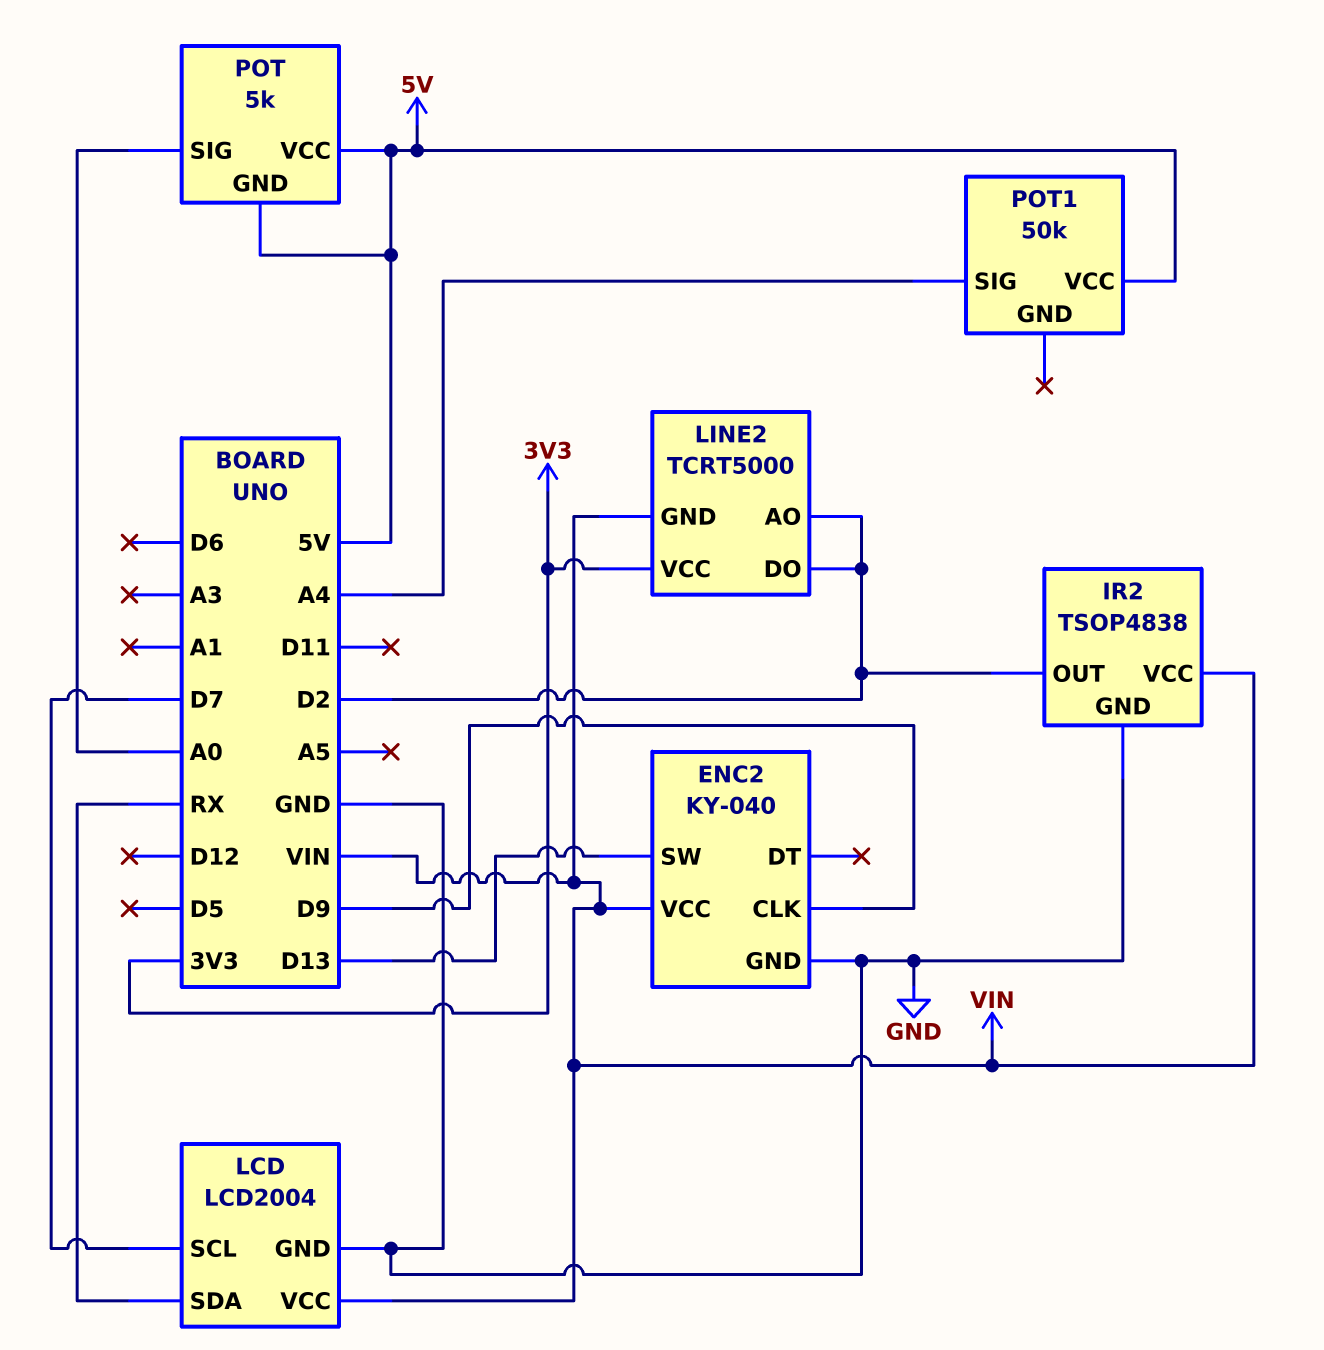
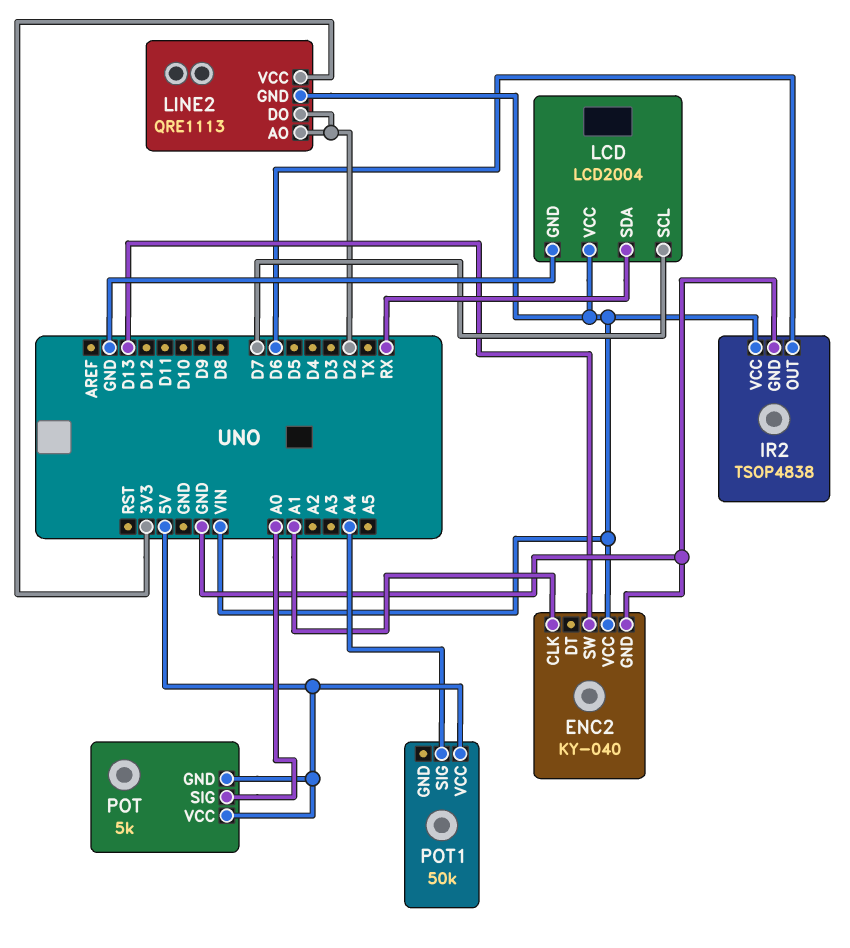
ENC2 pin CLK: D9 -> A1
IR2 pin OUT: D2 -> D6
LINE2: TCRT5000 -> QRE1113

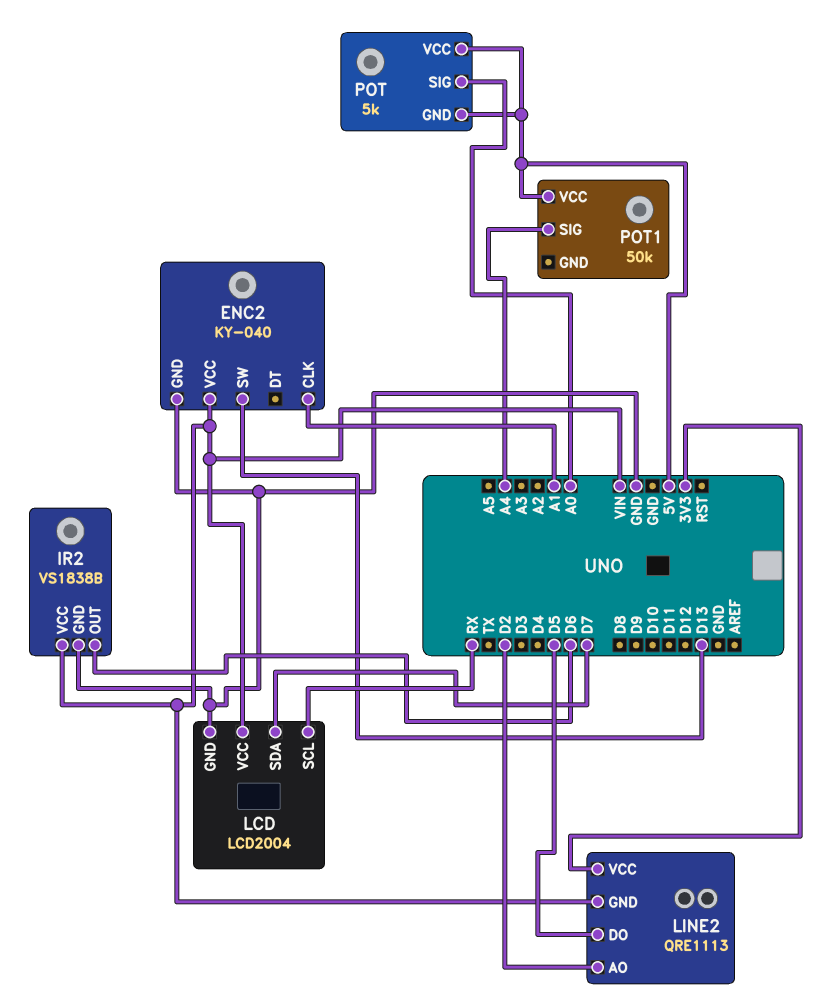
IR2: TSOP4838 -> VS1838B
LCD pin SCL: D7 -> RX
LCD pin SDA: RX -> D7
LINE2 pin DO: D2 -> D5

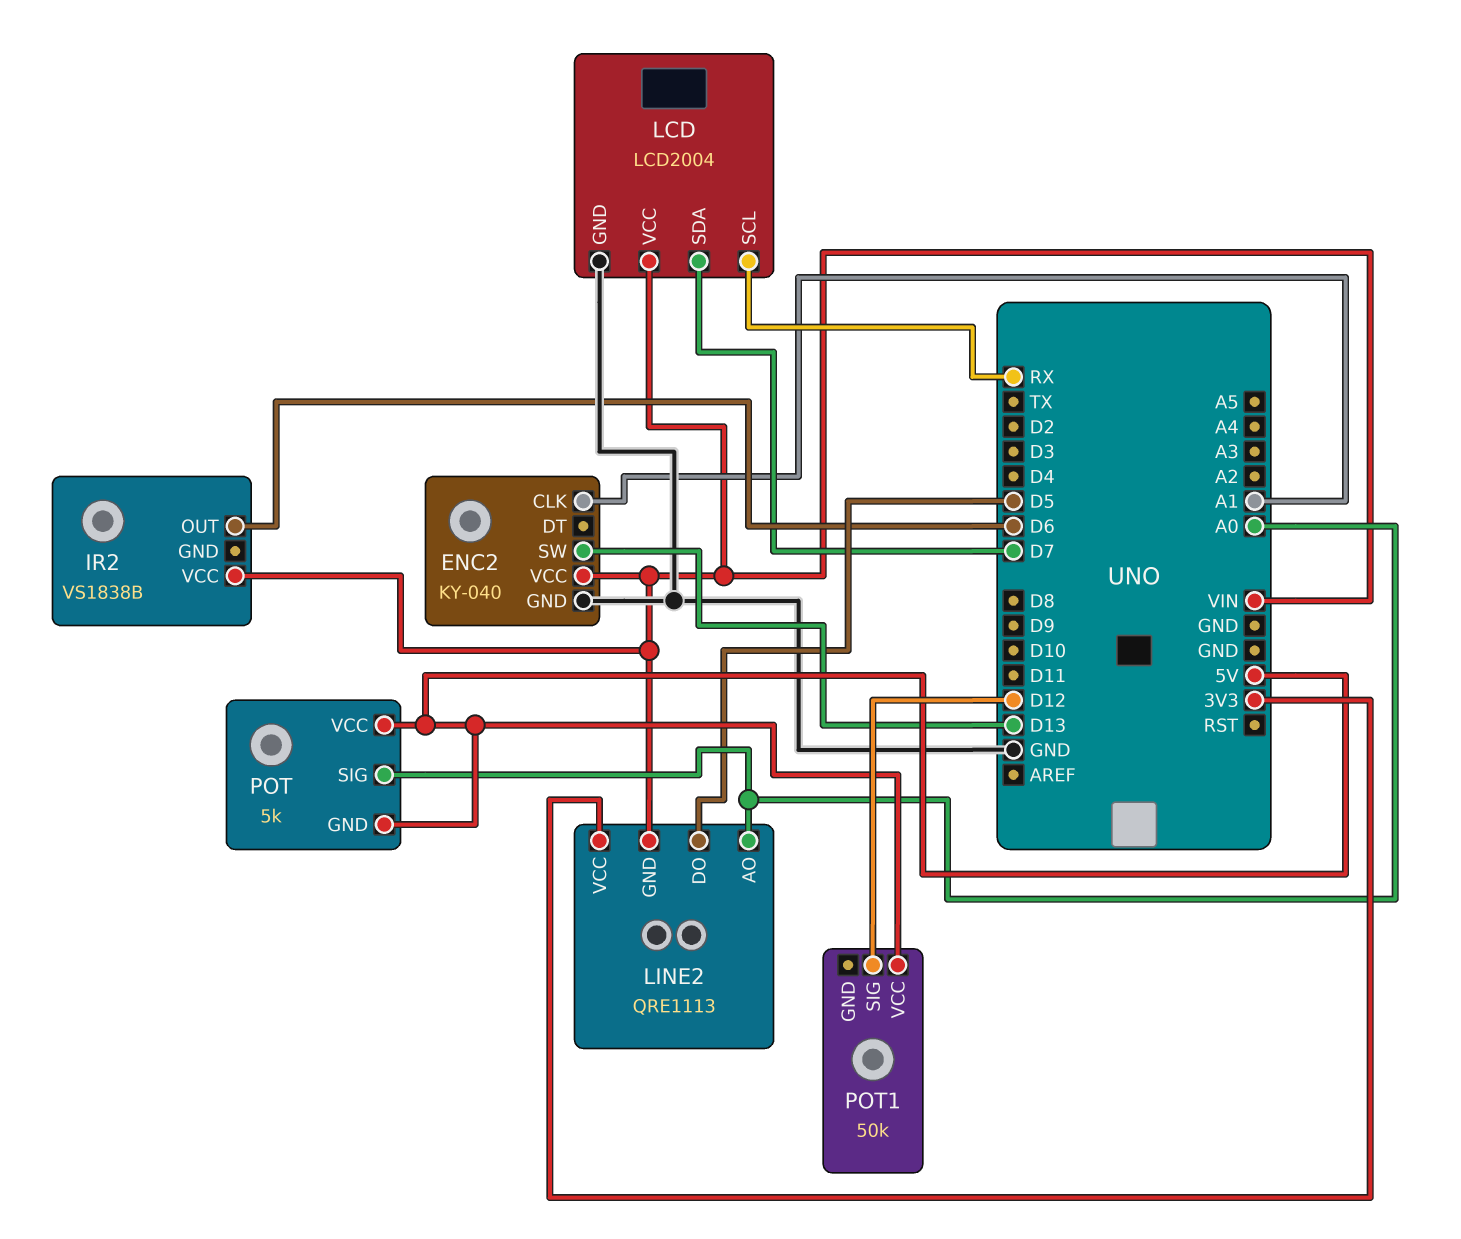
IR2 pin GND: GND -> none
LINE2 pin AO: D2 -> A0
POT1 pin SIG: A4 -> D12

